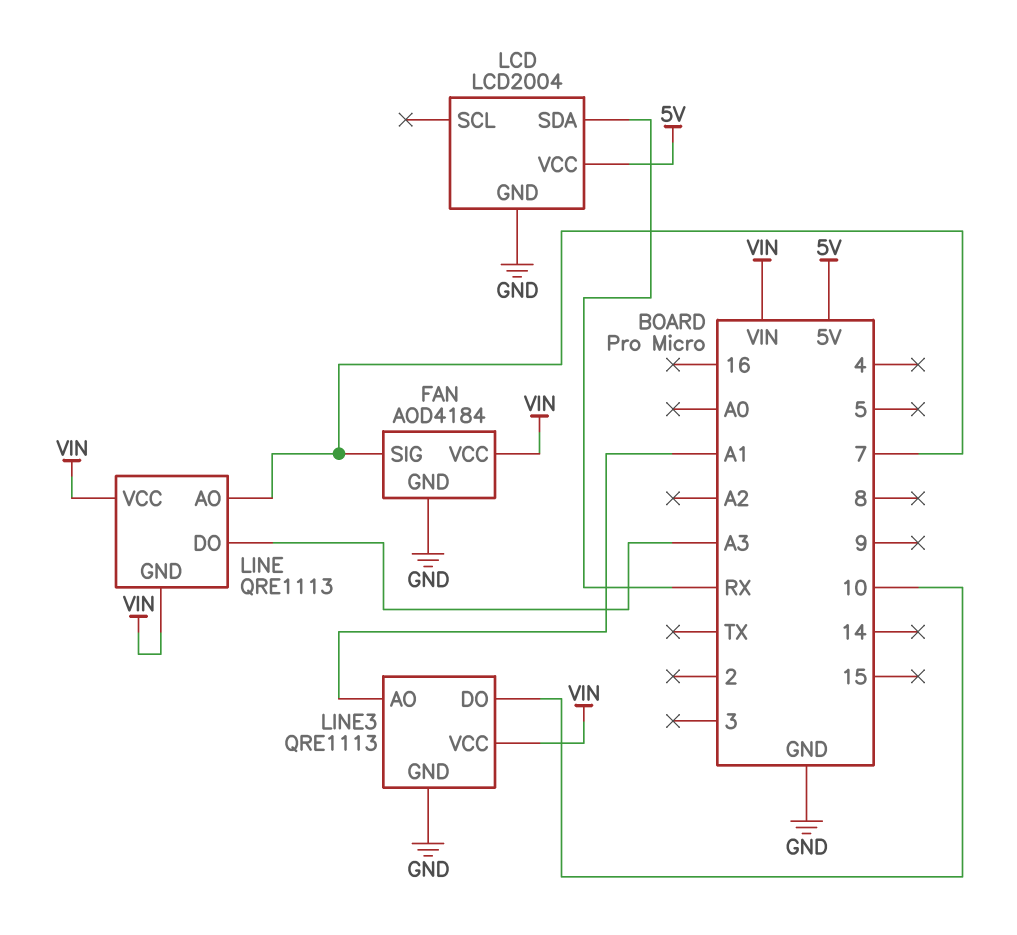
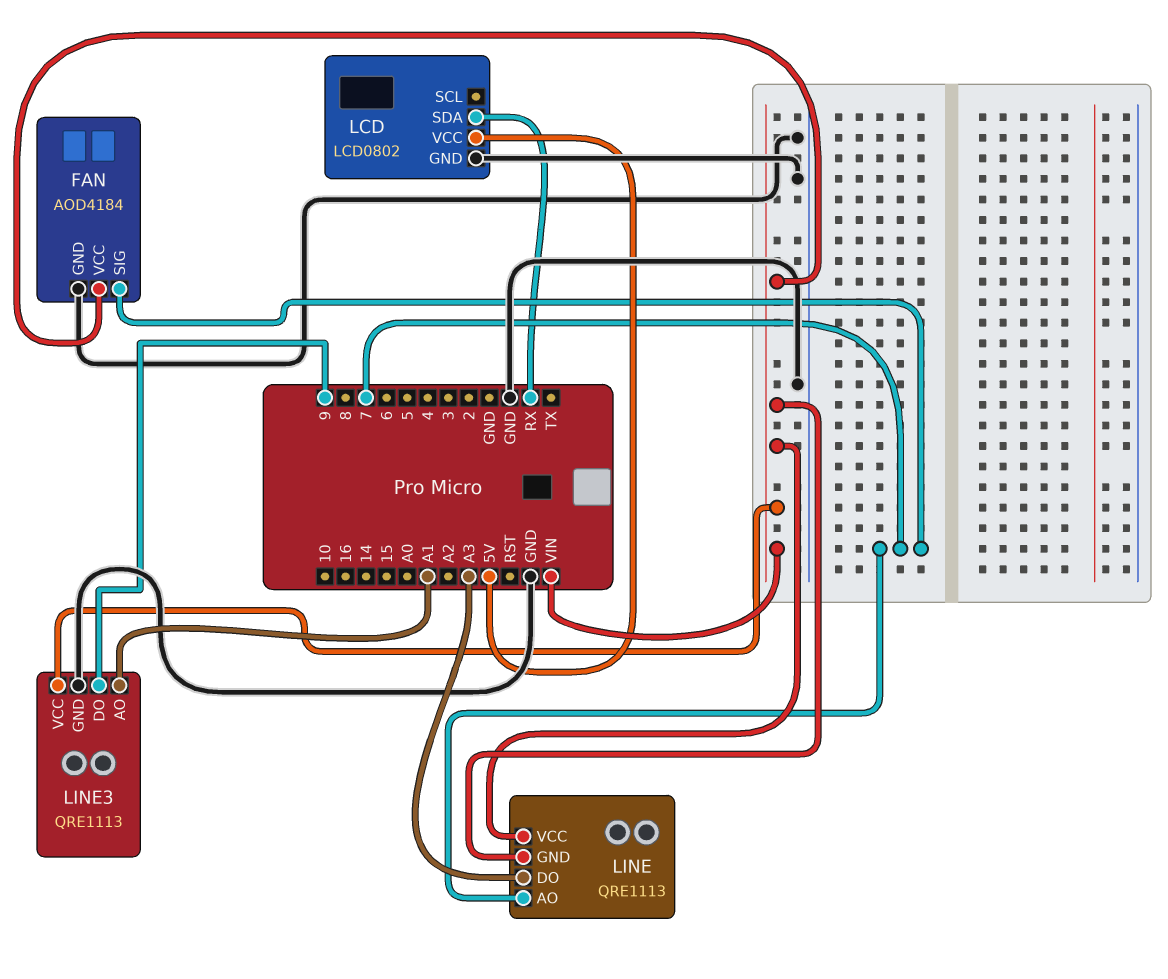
LCD: LCD2004 -> LCD0802
LINE3 pin DO: 10 -> 9

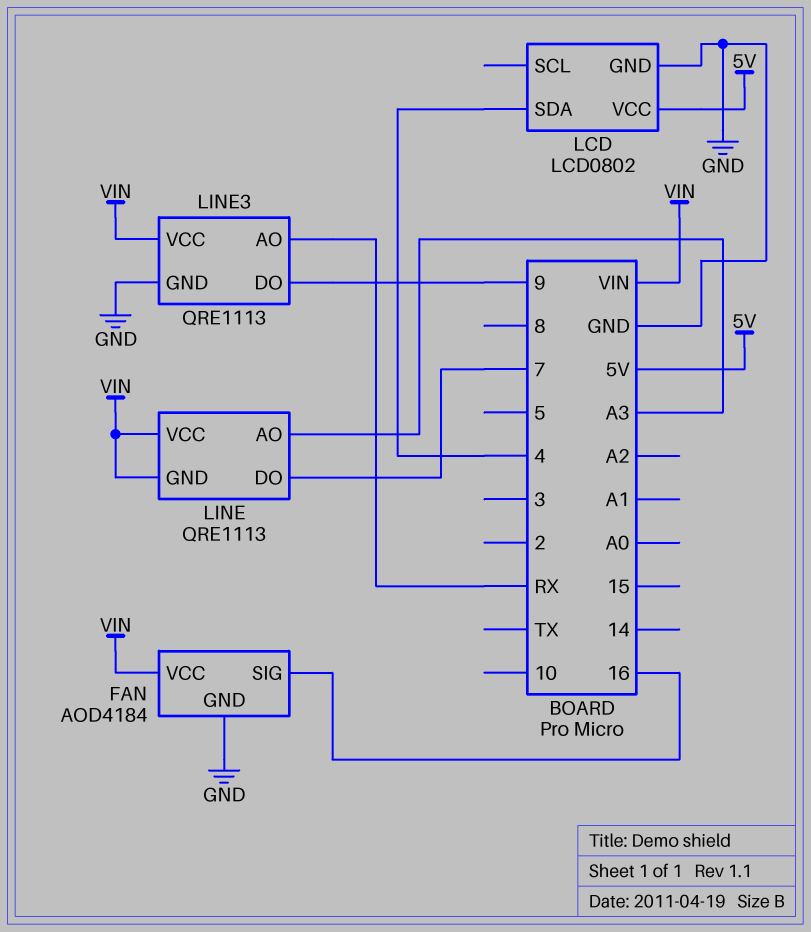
FAN pin SIG: 7 -> 16
LCD pin SDA: RX -> 4
LINE pin AO: 7 -> A3
LINE pin DO: A3 -> 7
LINE3 pin AO: A1 -> RX

